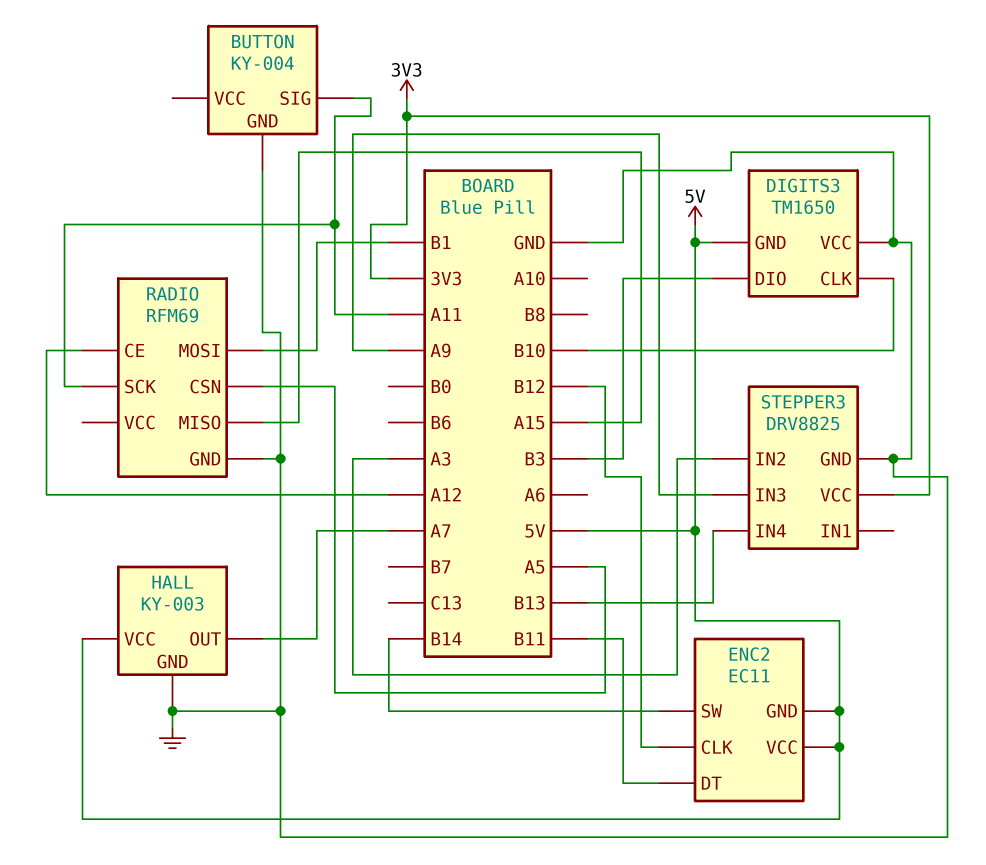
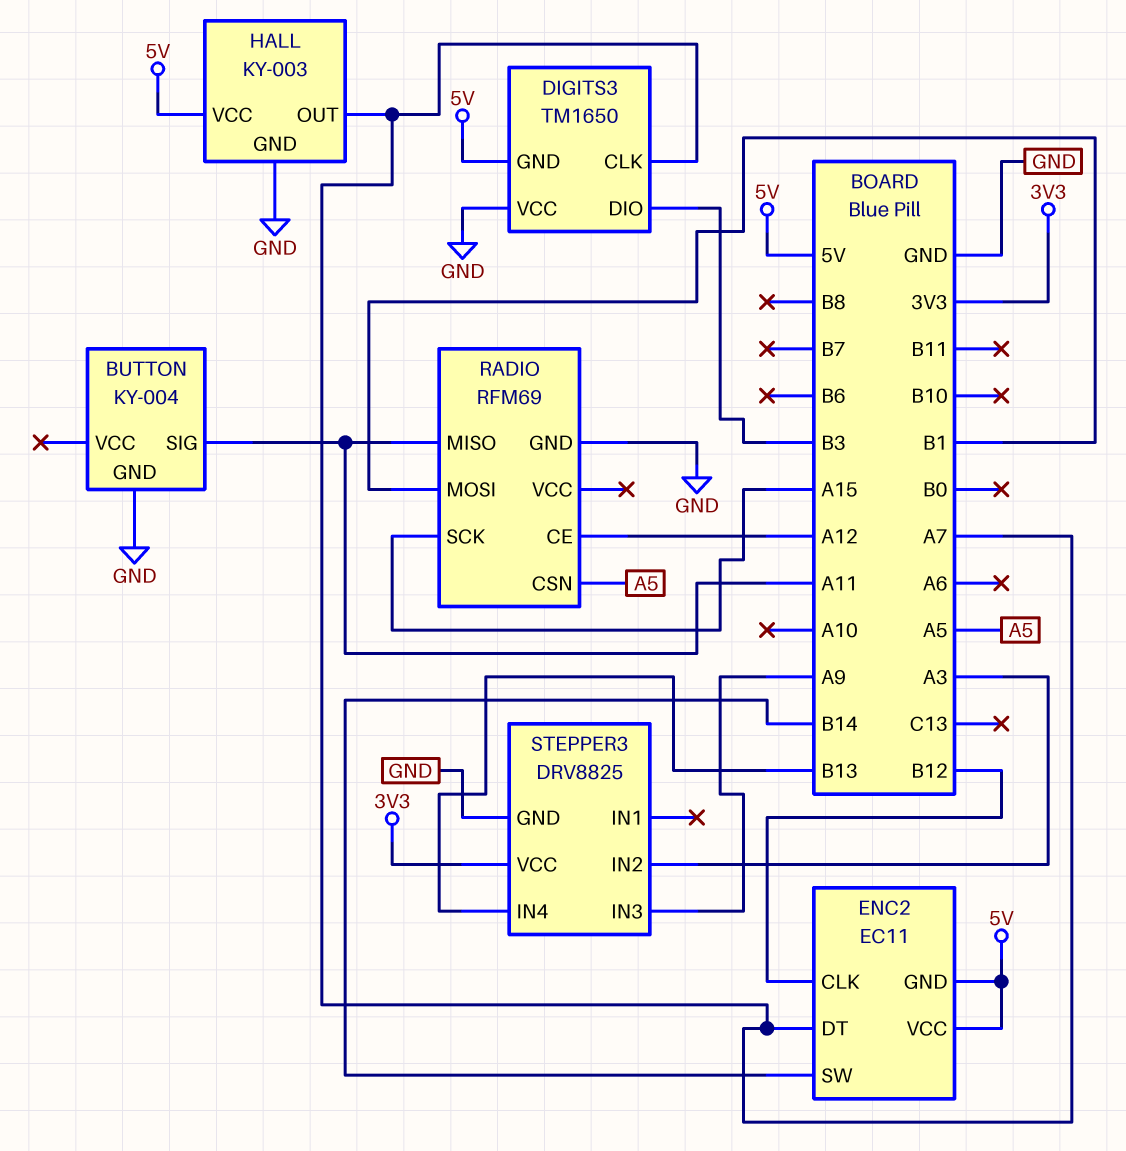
DIGITS3 pin CLK: B10 -> A7
ENC2 pin DT: B11 -> A7
RADIO pin MISO: A15 -> A11
RADIO pin SCK: A11 -> A15

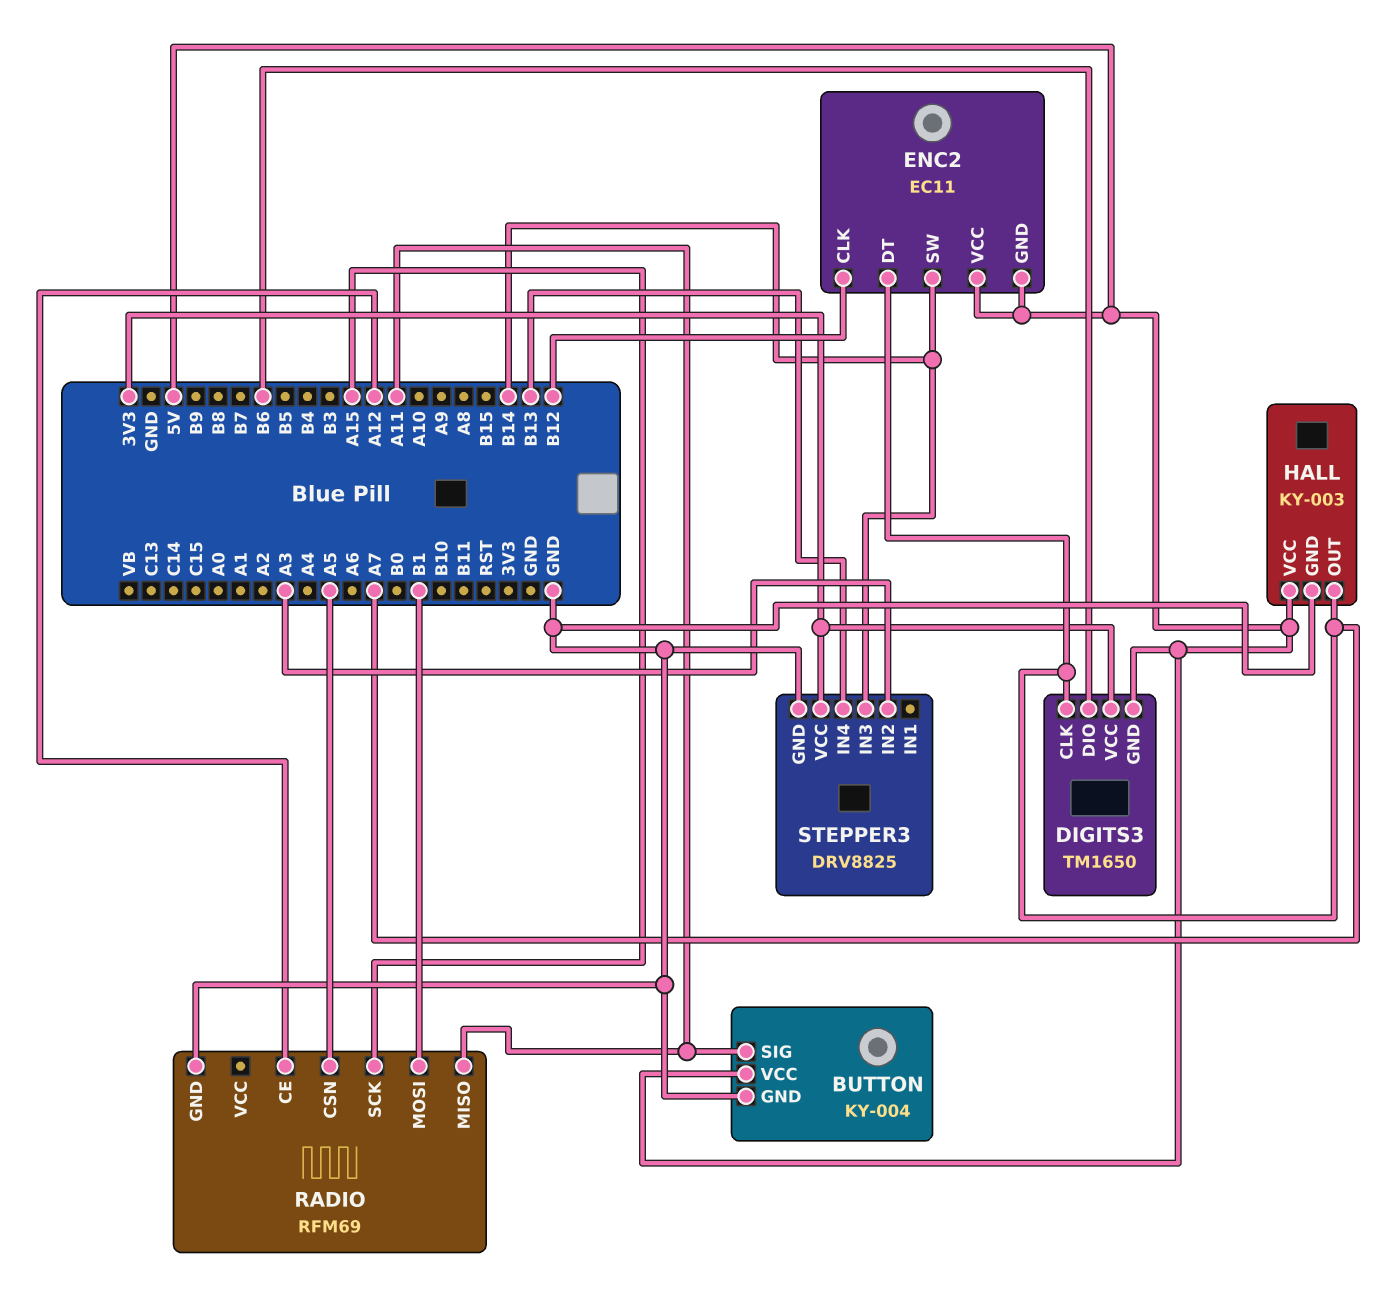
BUTTON pin VCC: none -> 5V
DIGITS3 pin DIO: B3 -> B6
DIGITS3 pin VCC: GND -> 3V3
STEPPER3 pin IN3: A9 -> B14

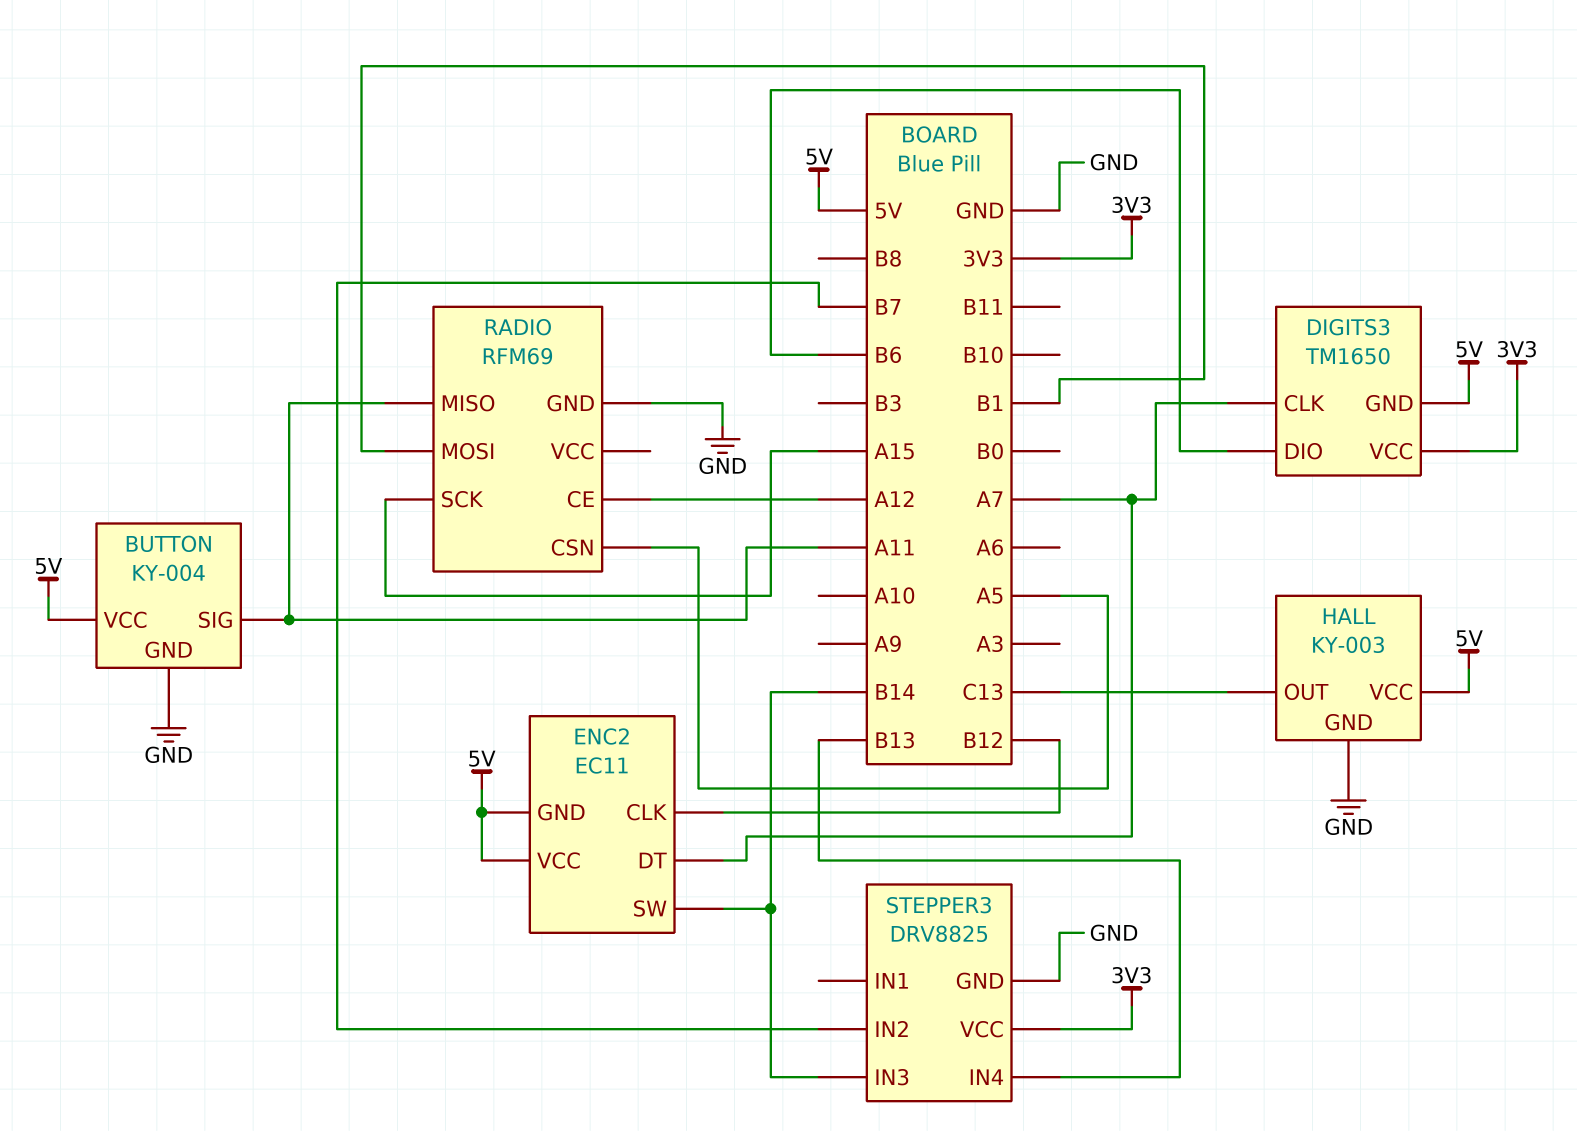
HALL pin OUT: A7 -> C13
STEPPER3 pin IN2: A3 -> B7

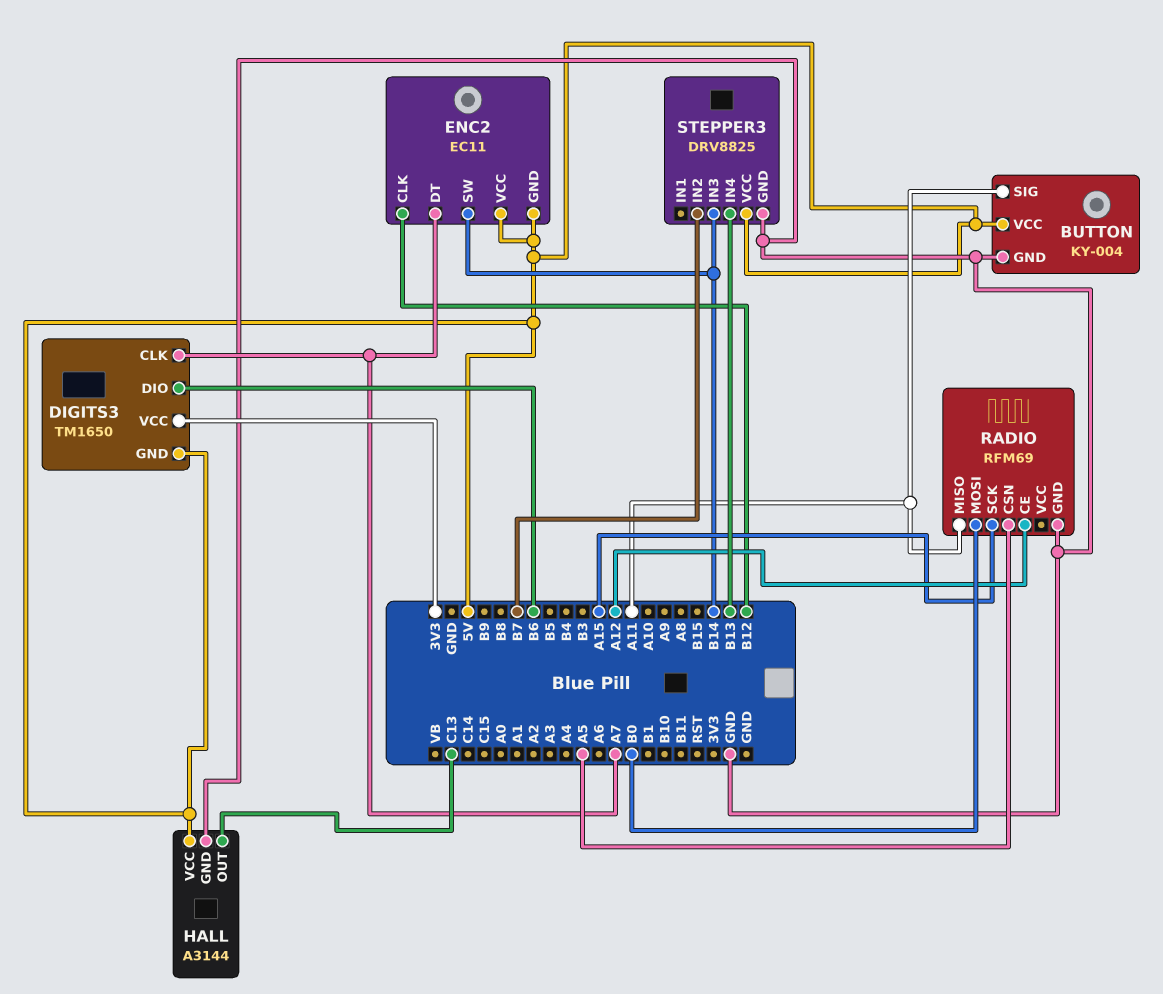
HALL: KY-003 -> A3144
RADIO pin MOSI: B1 -> B0
STEPPER3 pin VCC: 3V3 -> 5V

